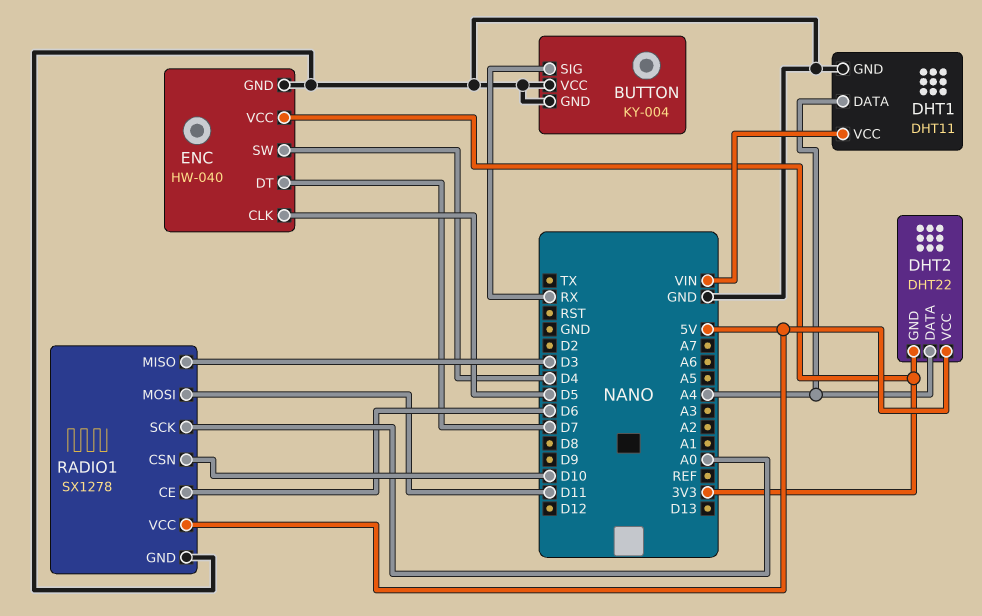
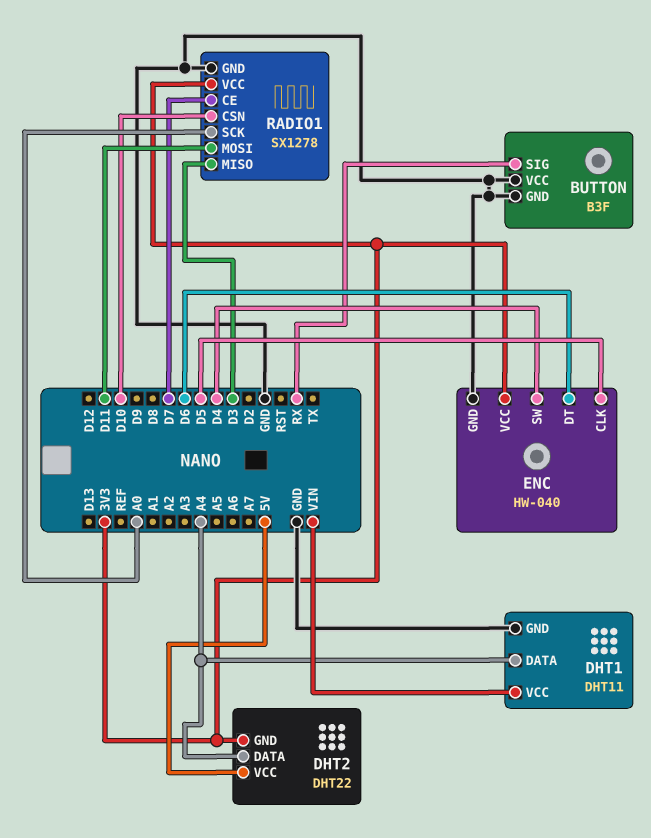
BUTTON: KY-004 -> B3F
ENC pin DT: D7 -> D6
RADIO1 pin CE: D6 -> D7
RADIO1 pin VCC: 5V -> 3V3

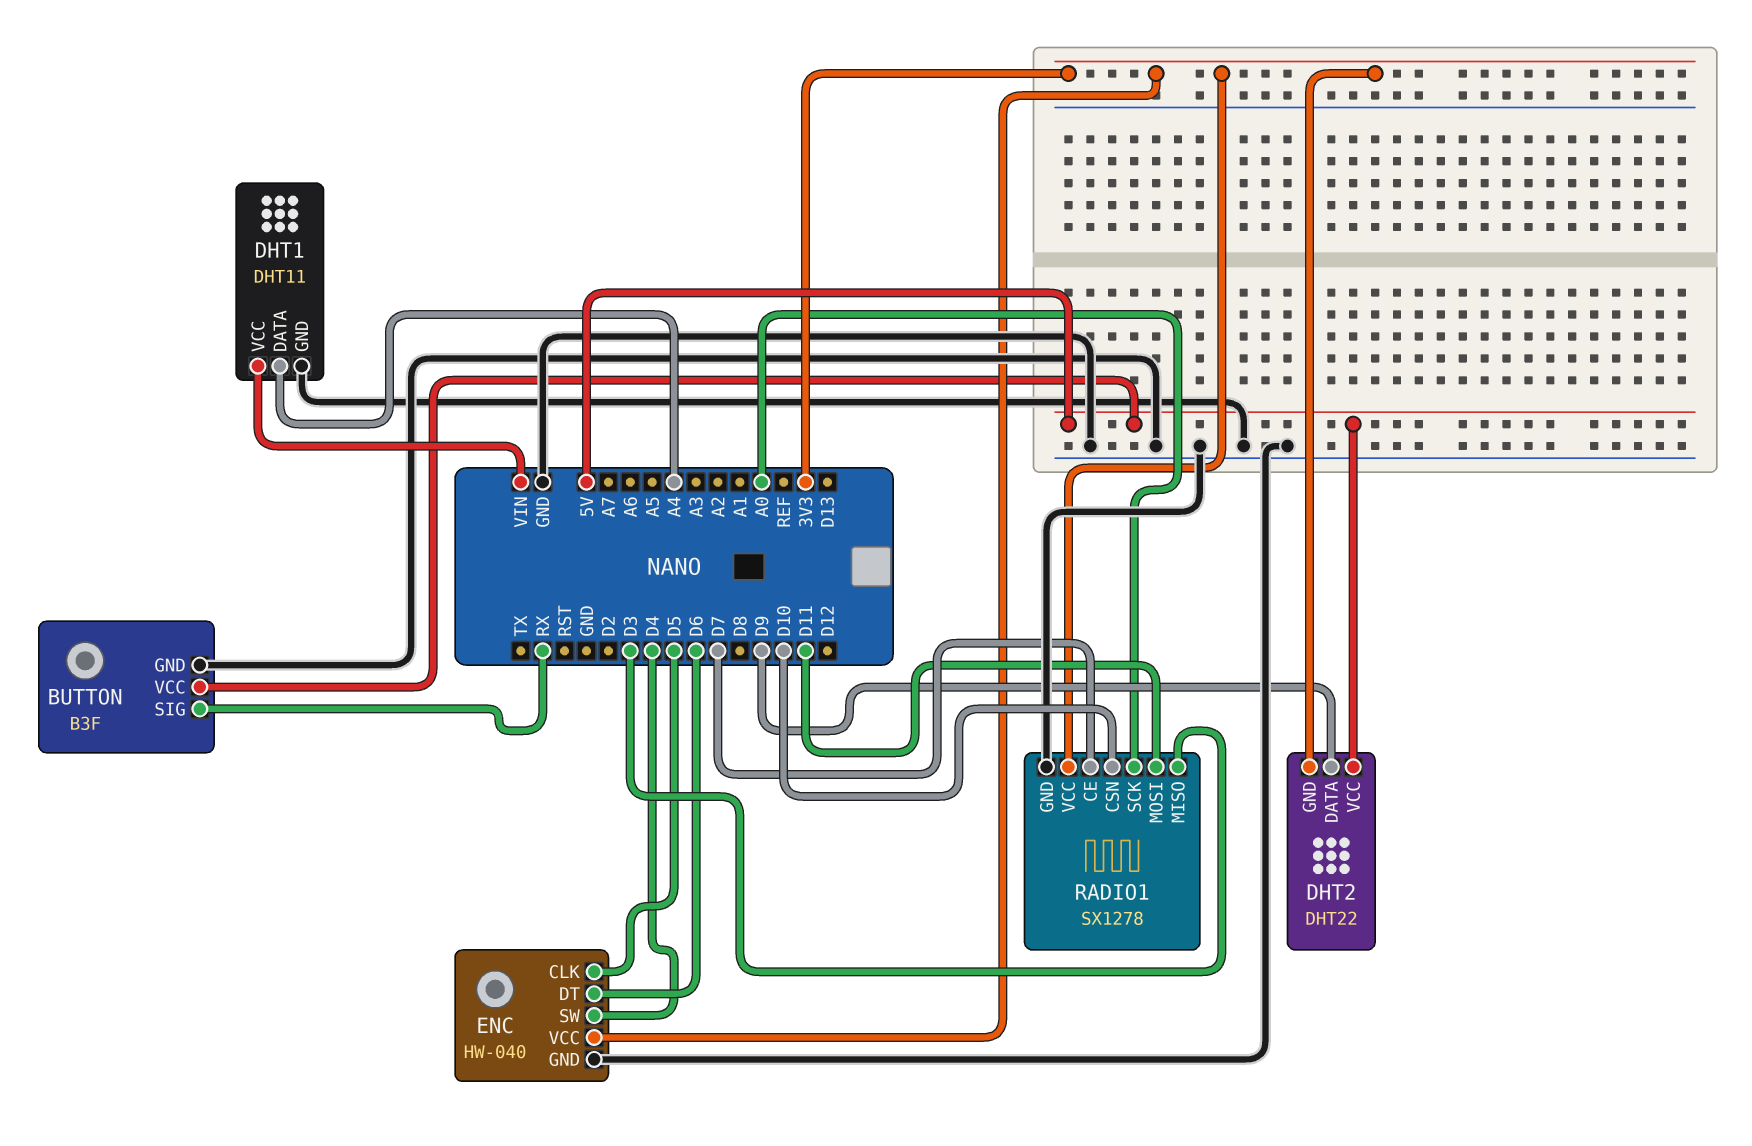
BUTTON pin VCC: GND -> 5V
DHT2 pin DATA: A4 -> D9

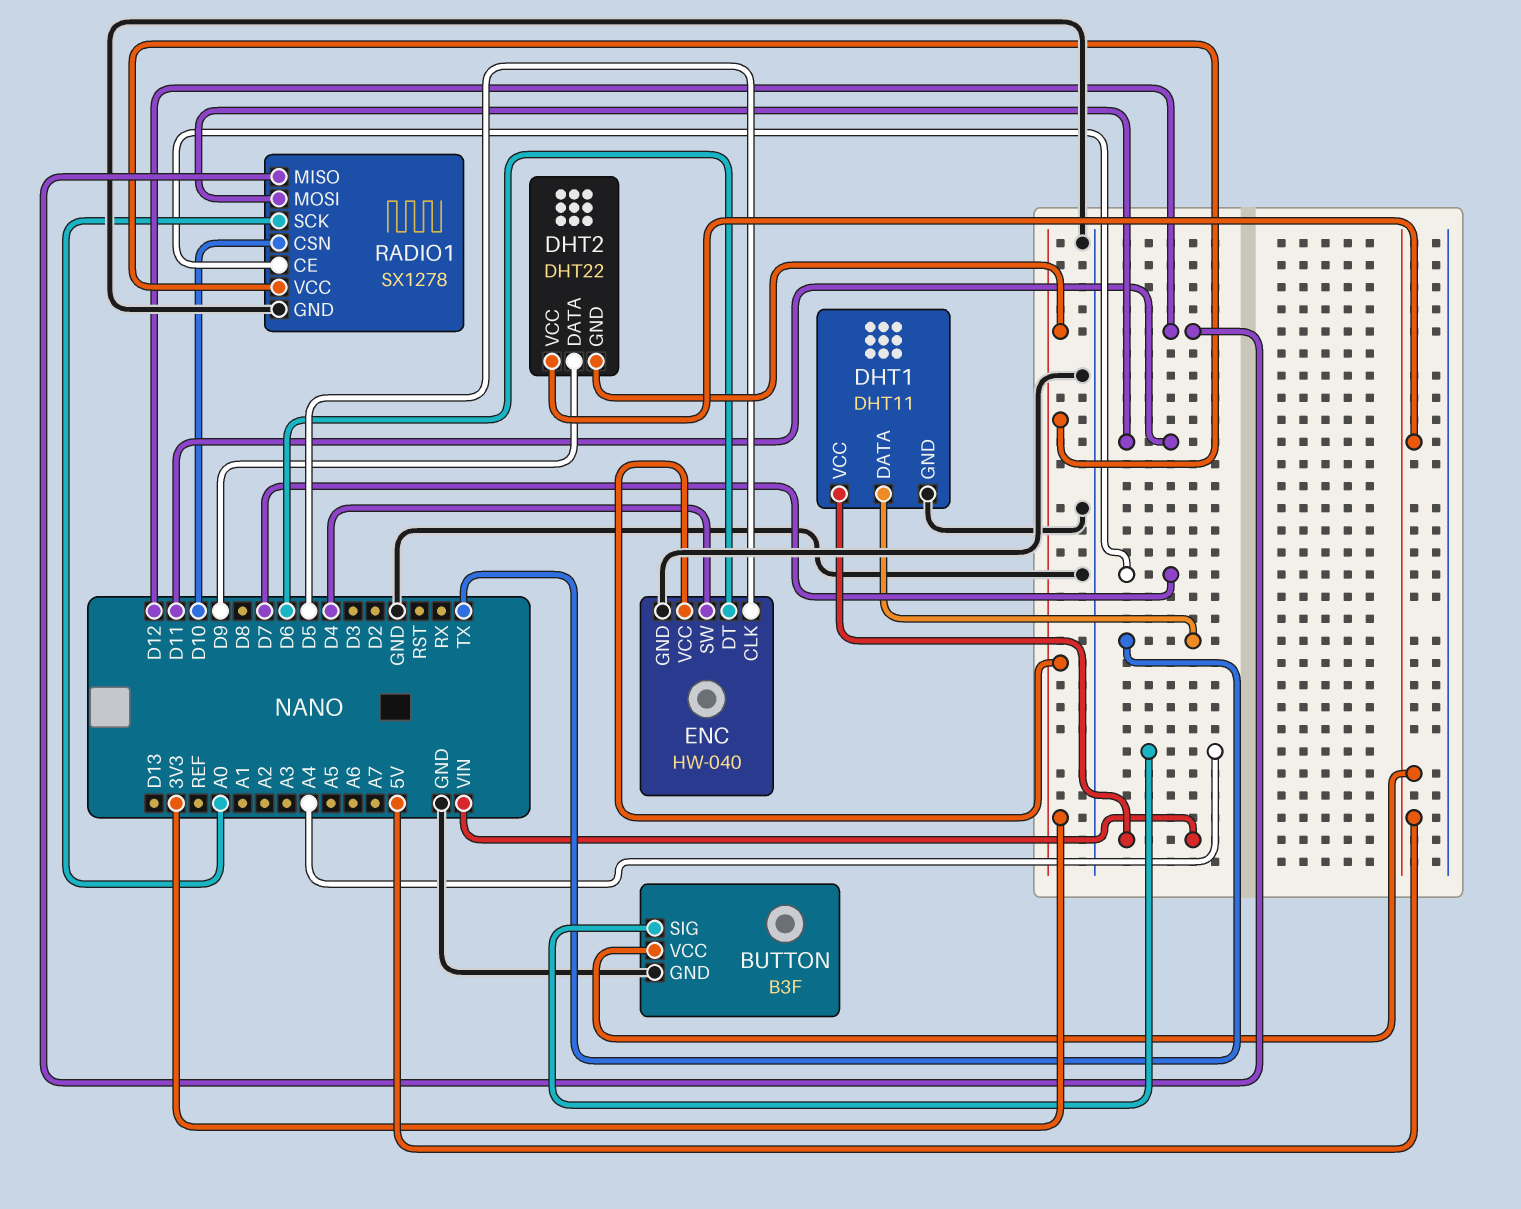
BUTTON pin SIG: RX -> A4
DHT1 pin DATA: A4 -> TX
RADIO1 pin MISO: D3 -> D12

